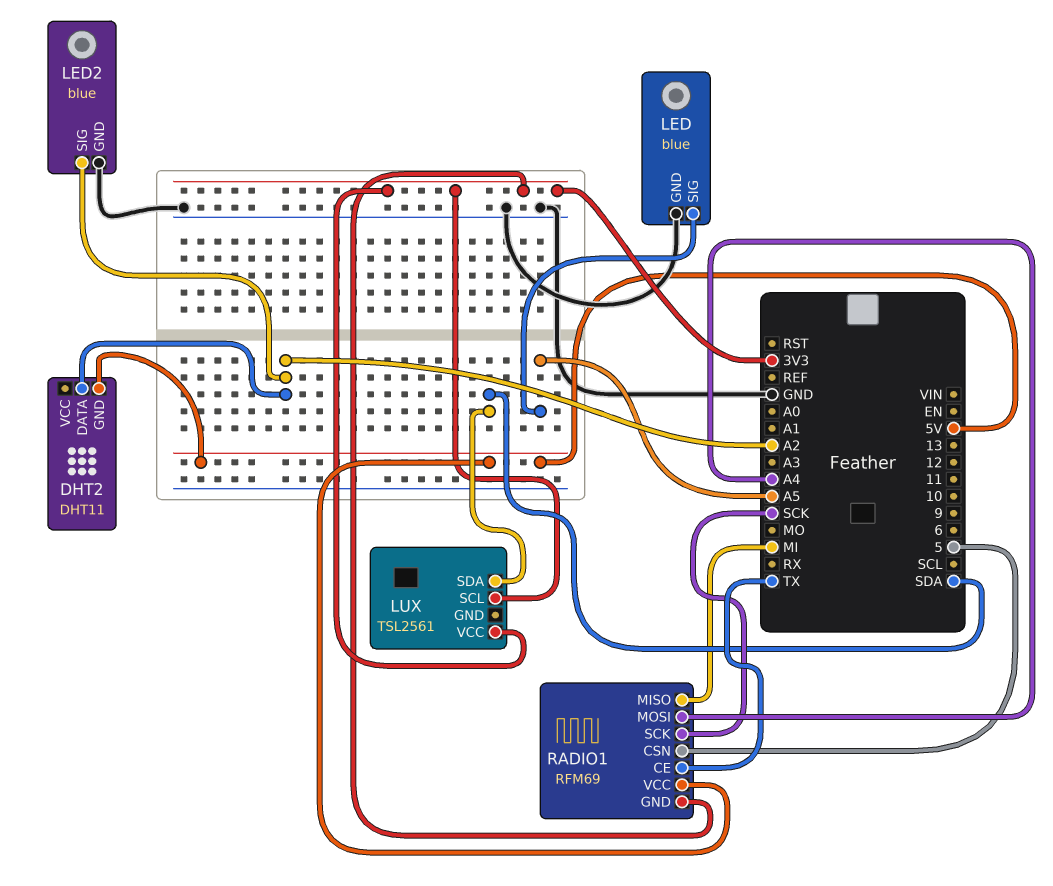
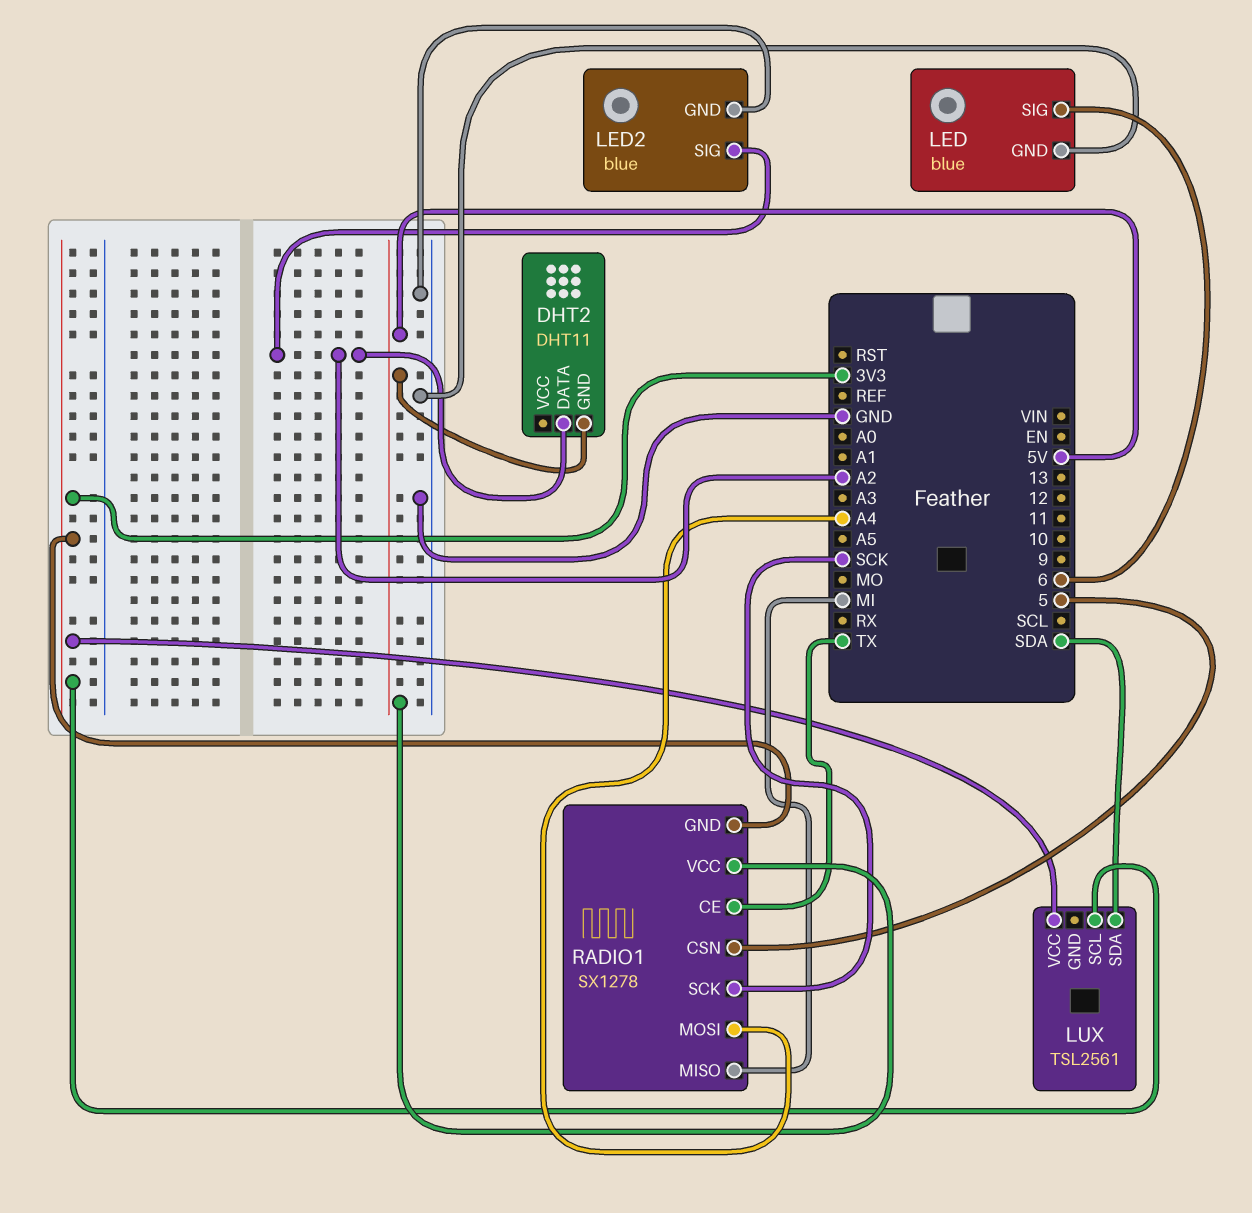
LED pin SIG: A5 -> 6
RADIO1: RFM69 -> SX1278

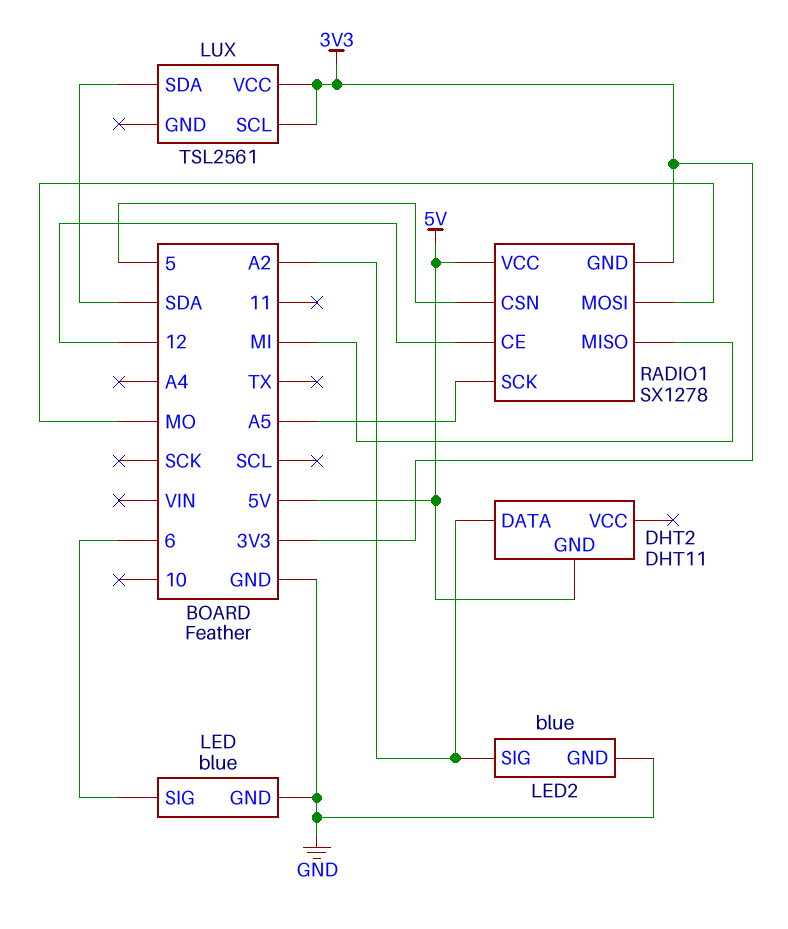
RADIO1 pin CE: TX -> 12
RADIO1 pin MOSI: A4 -> MO
RADIO1 pin SCK: SCK -> A5

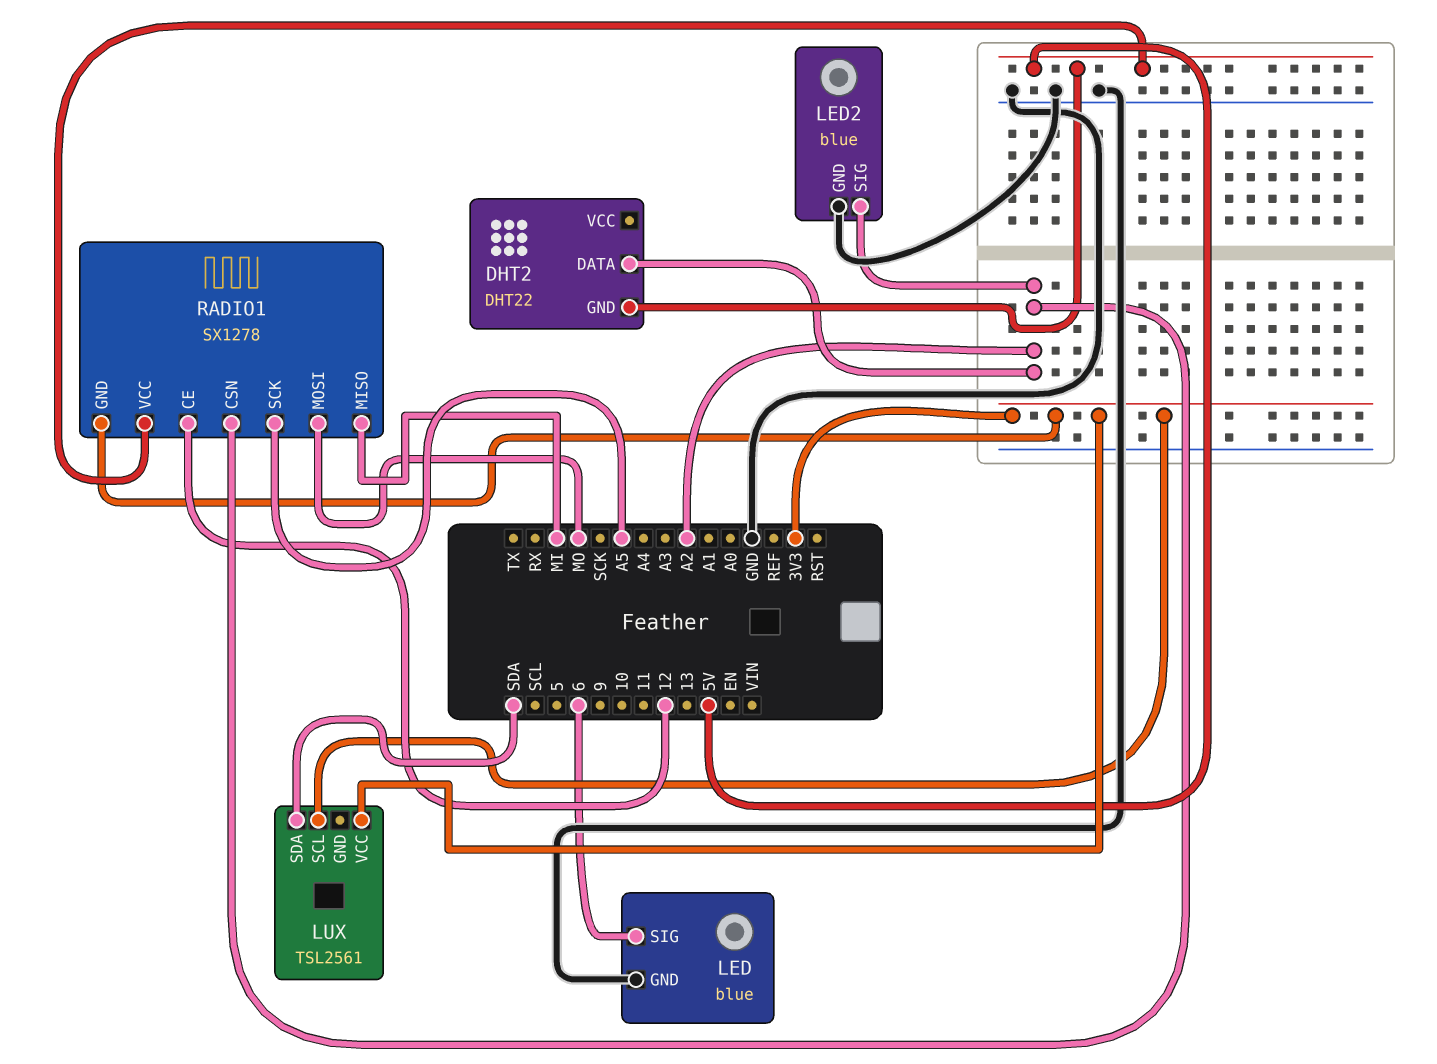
DHT2: DHT11 -> DHT22
RADIO1 pin CSN: 5 -> A2

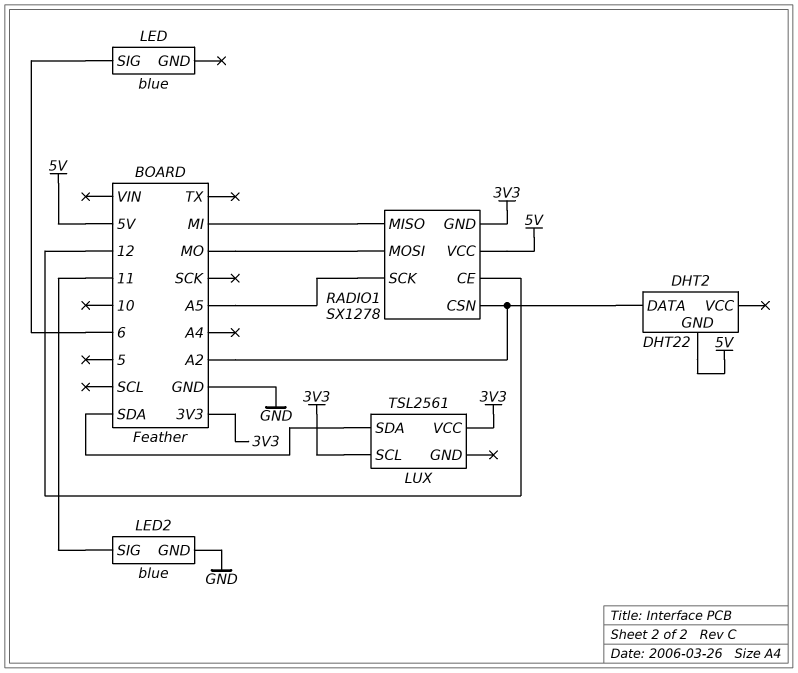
LED pin GND: GND -> none
LED2 pin SIG: A2 -> 11

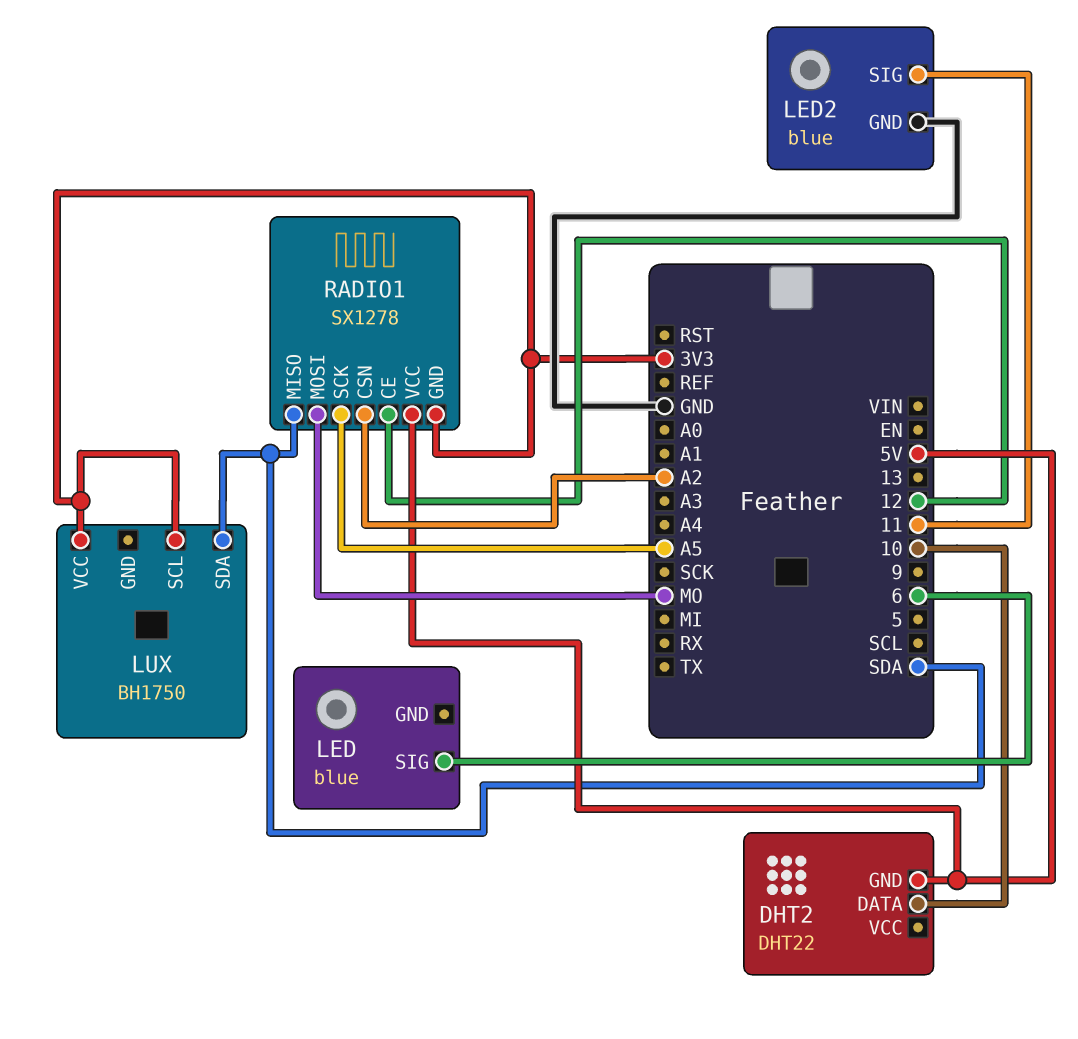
DHT2 pin DATA: A2 -> 10
LUX: TSL2561 -> BH1750
RADIO1 pin MISO: MI -> SDA

